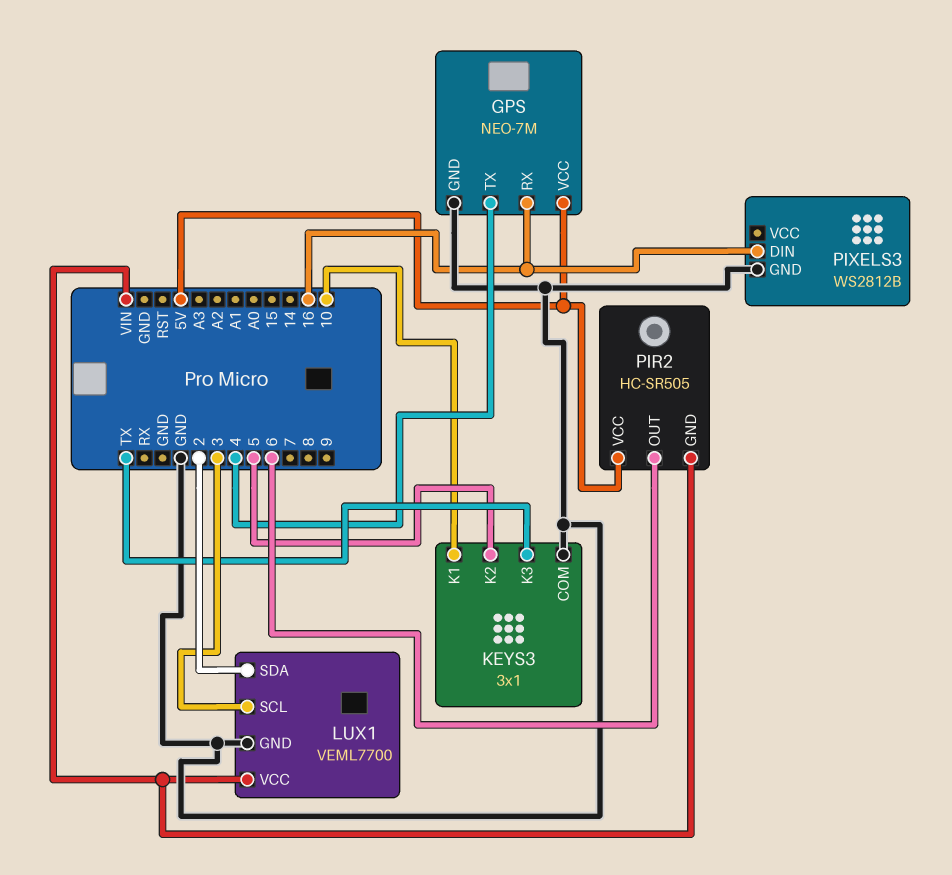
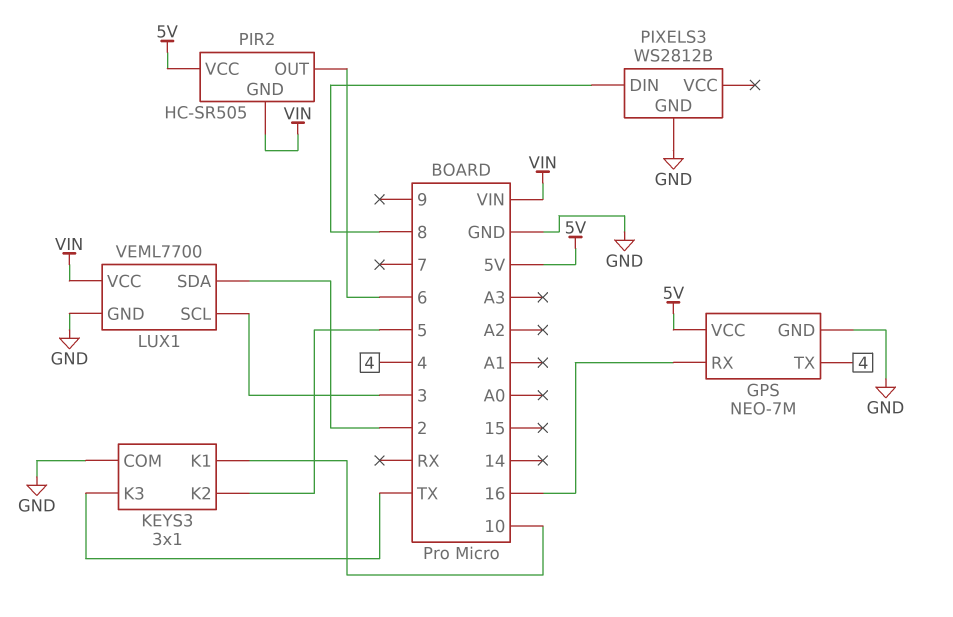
PIXELS3 pin DIN: 16 -> 8

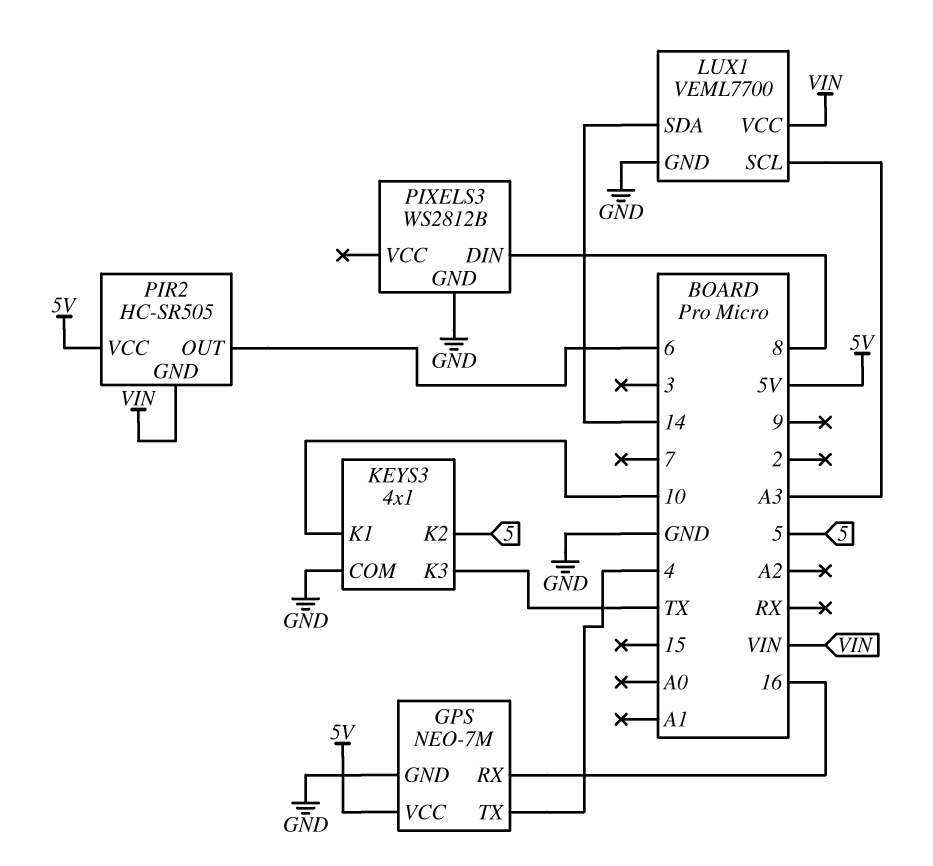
KEYS3: 3x1 -> 4x1
LUX1 pin SCL: 3 -> A3
LUX1 pin SDA: 2 -> 14

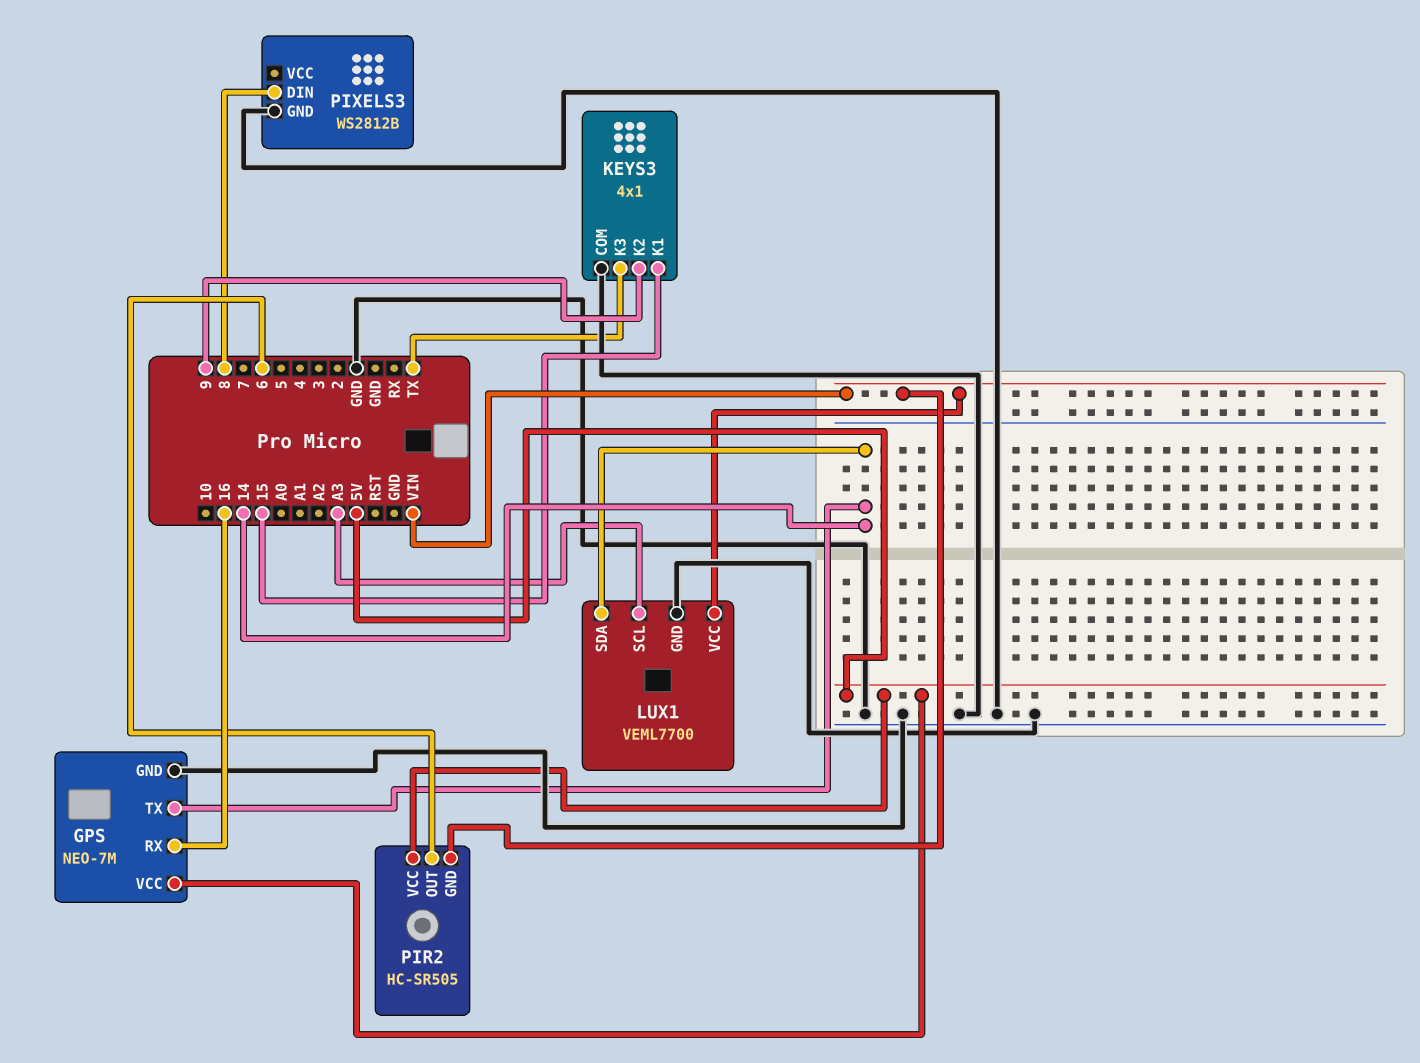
GPS pin TX: 4 -> 14
KEYS3 pin K1: 10 -> 15
KEYS3 pin K2: 5 -> 9

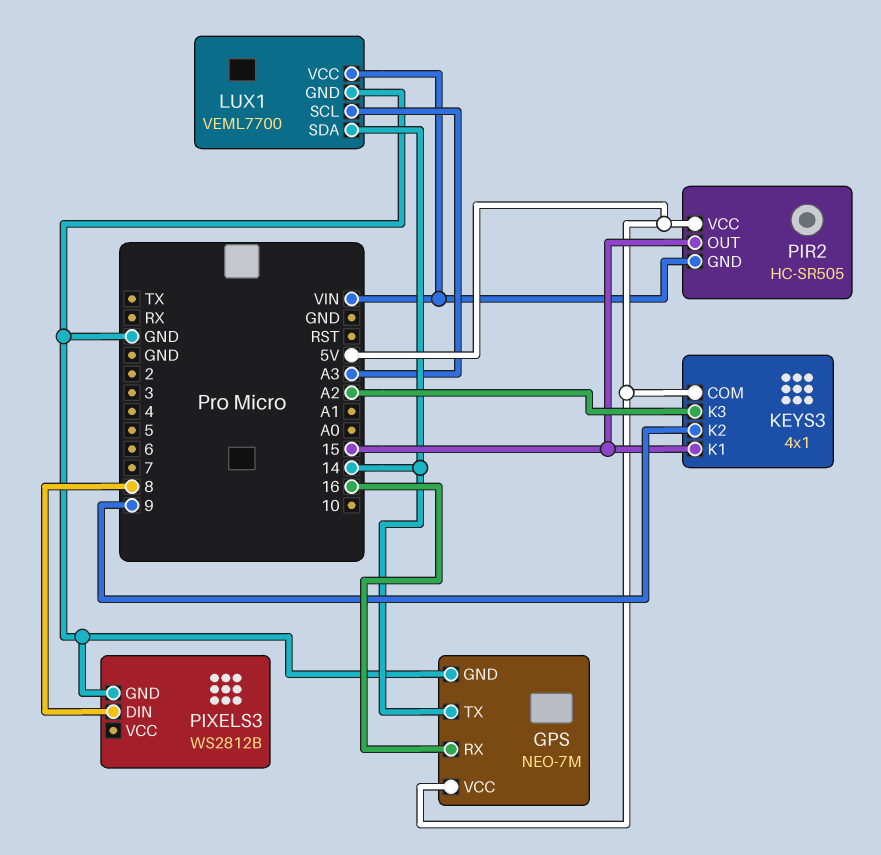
KEYS3 pin COM: GND -> 5V
KEYS3 pin K3: TX -> A2
PIR2 pin OUT: 6 -> 15

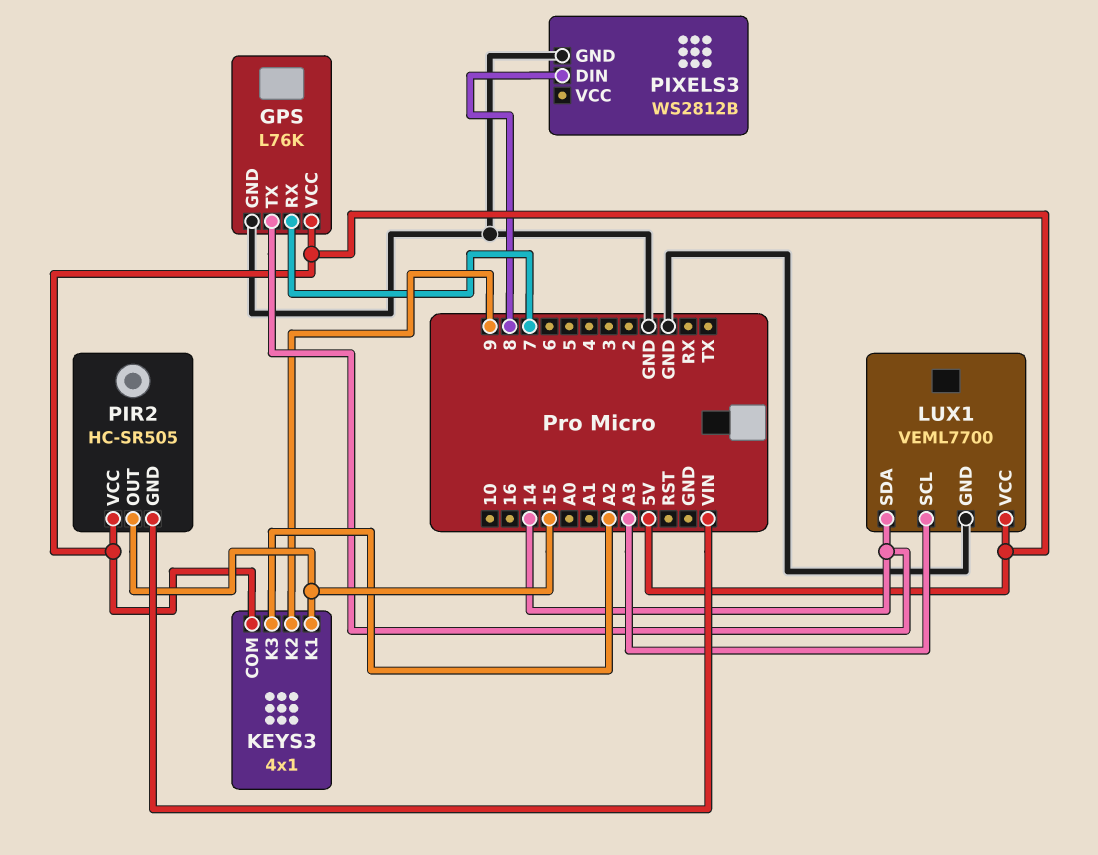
GPS: NEO-7M -> L76K
GPS pin RX: 16 -> 7
LUX1 pin VCC: VIN -> 5V

